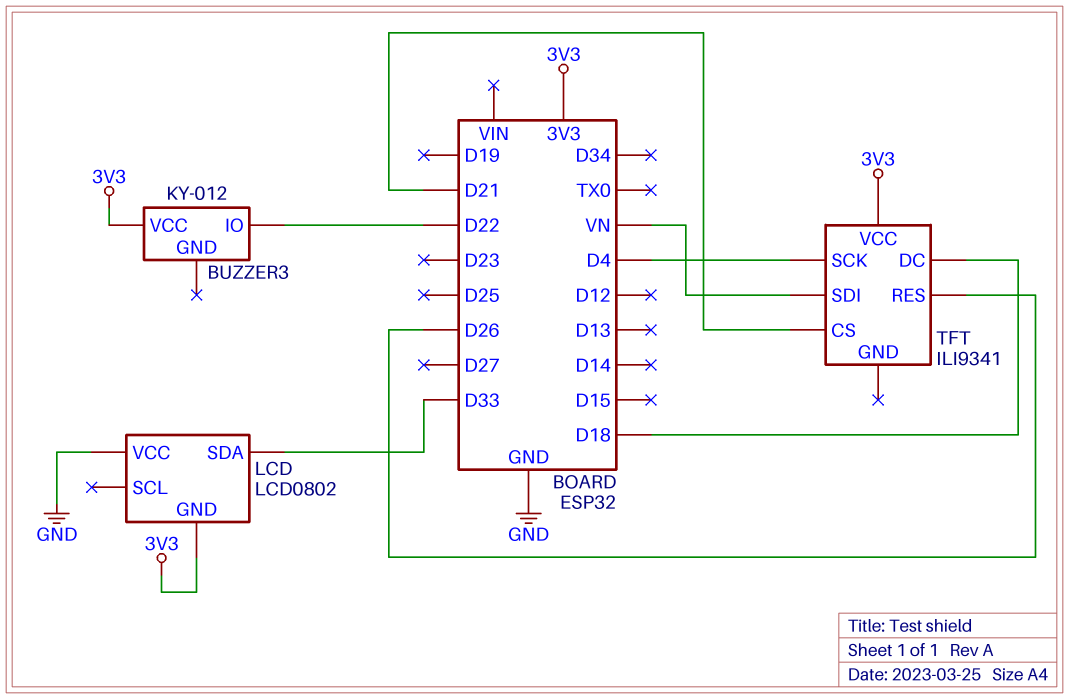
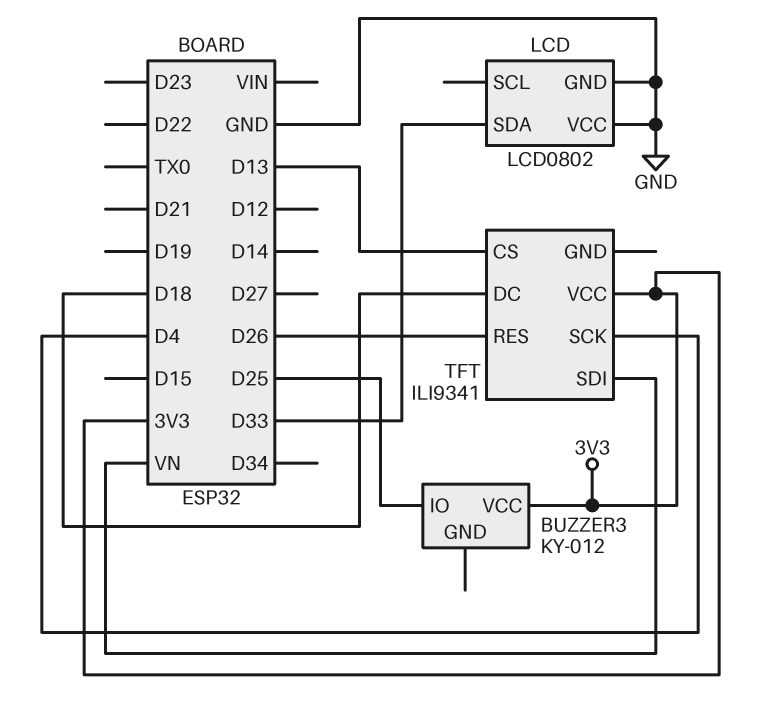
BUZZER3 pin IO: D22 -> D25
LCD pin GND: 3V3 -> GND
TFT pin CS: D21 -> D13

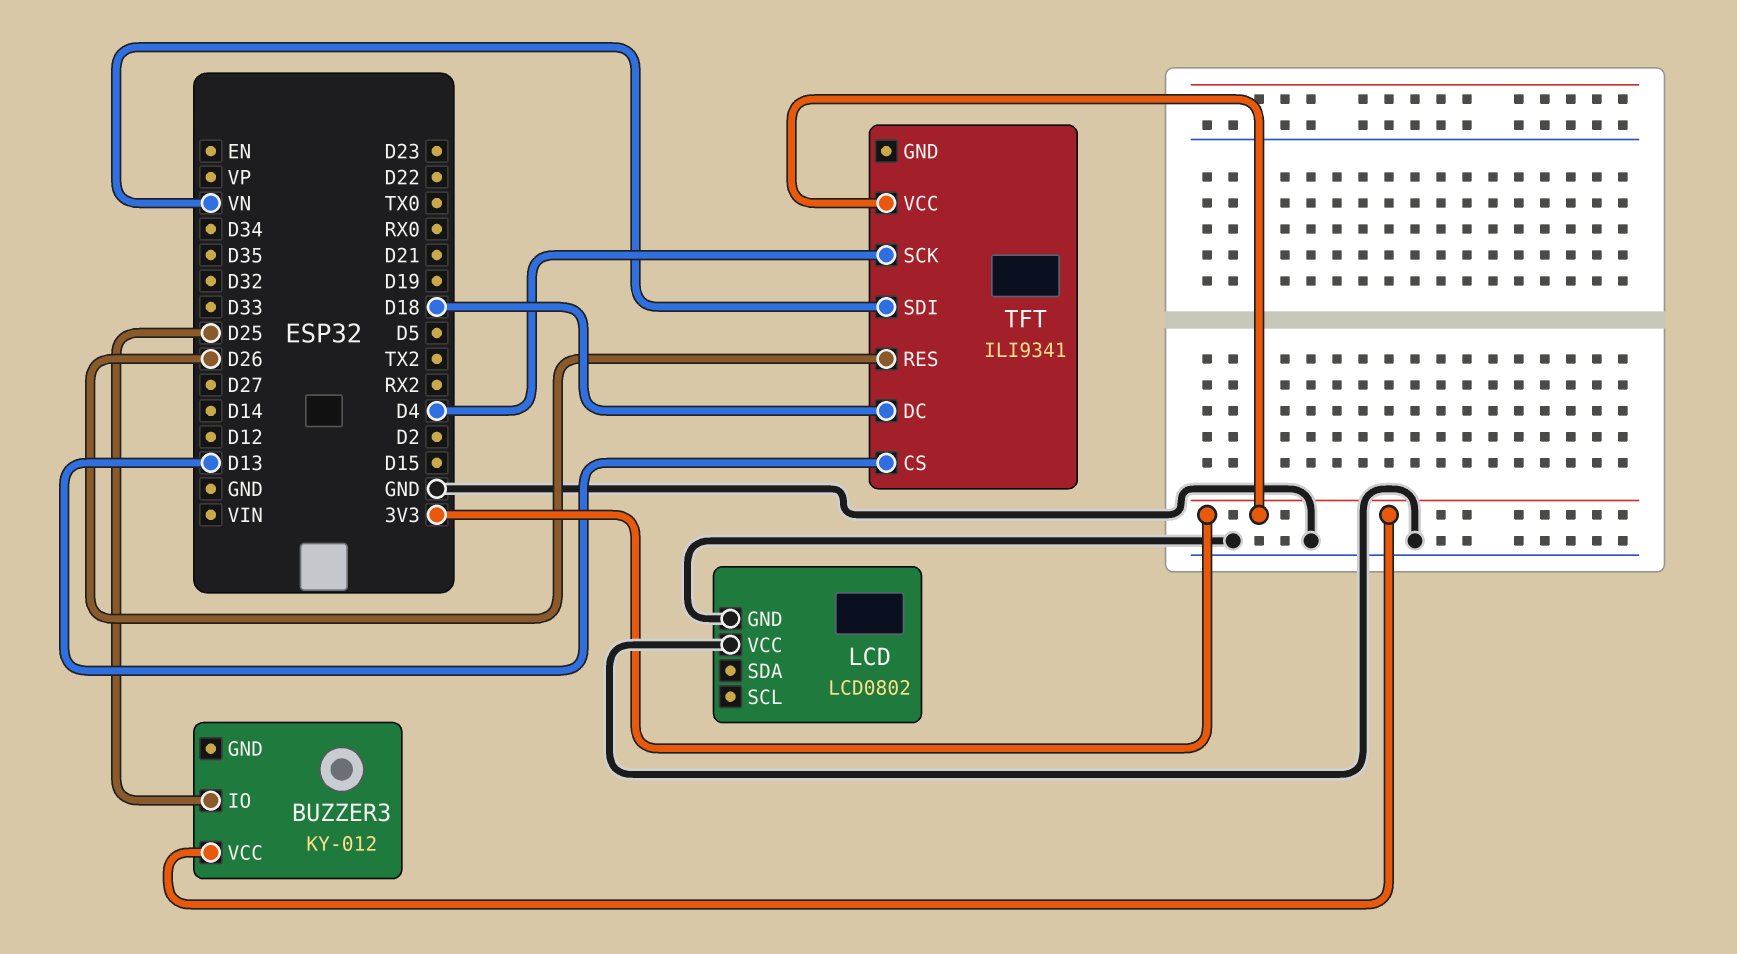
LCD pin SDA: D33 -> none

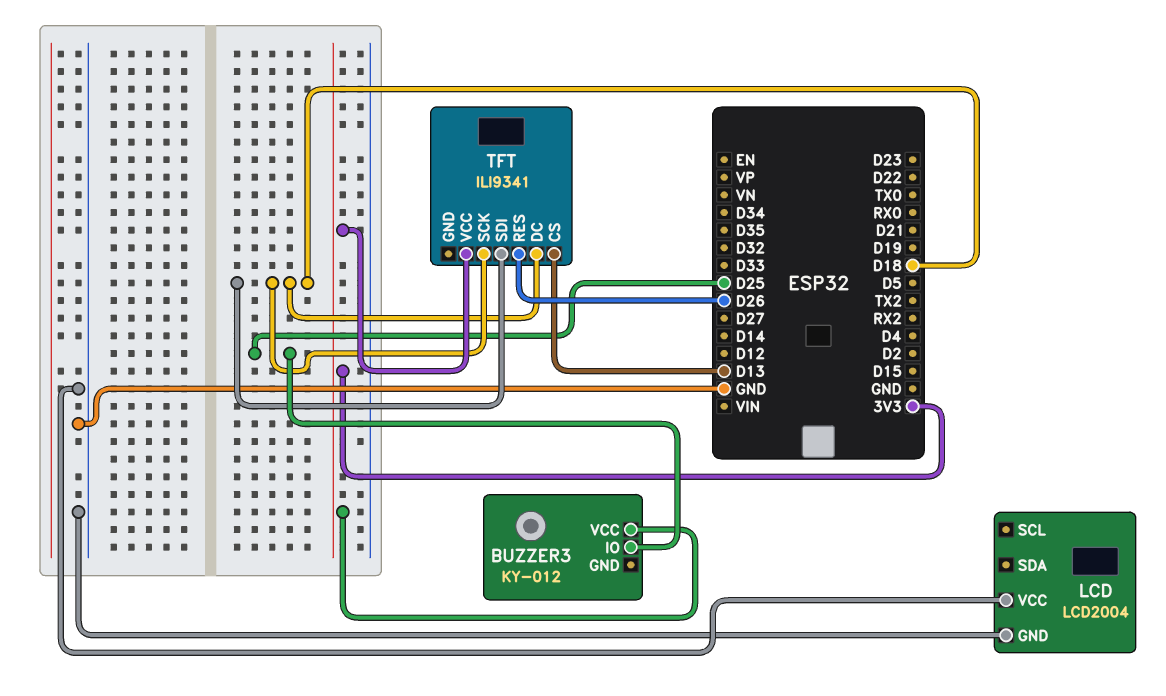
LCD: LCD0802 -> LCD2004
TFT pin SCK: D4 -> D18
TFT pin SDI: VN -> D18

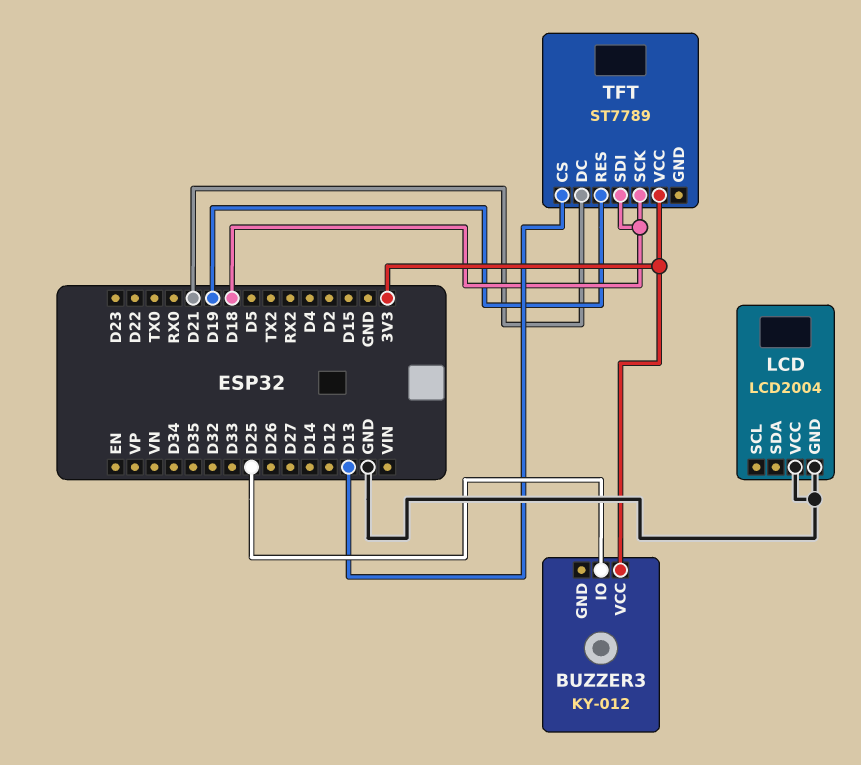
TFT: ILI9341 -> ST7789
TFT pin DC: D18 -> D21
TFT pin RES: D26 -> D19

